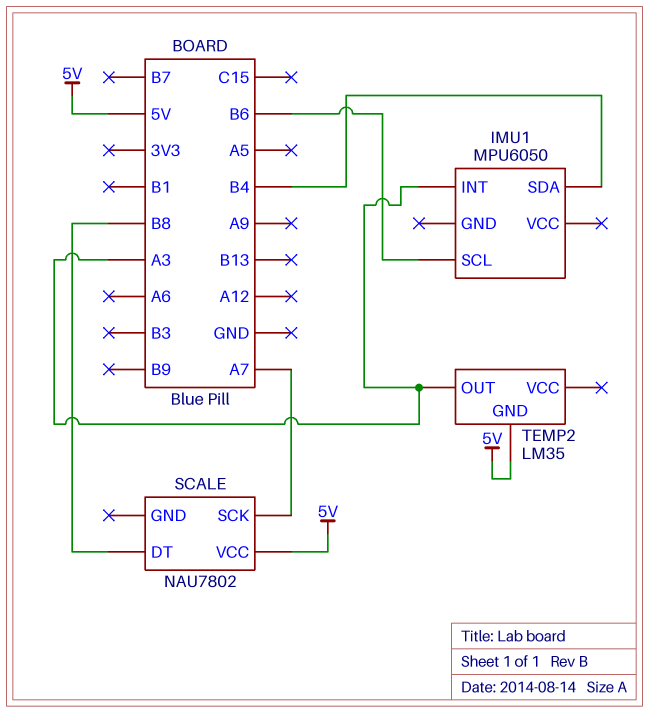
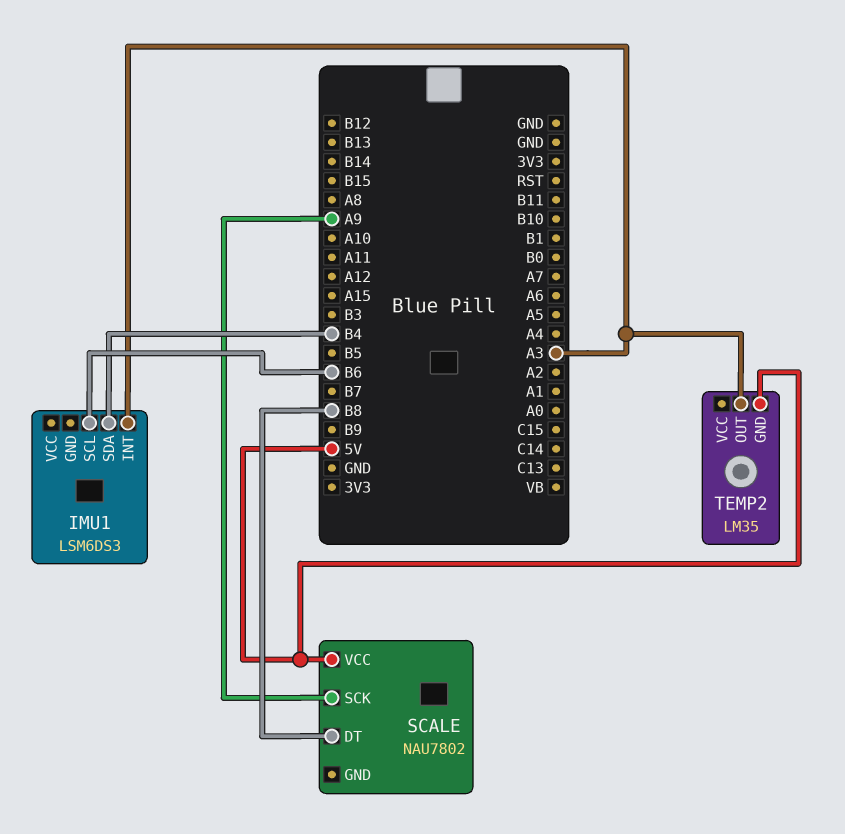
IMU1: MPU6050 -> LSM6DS3
SCALE pin SCK: A7 -> A9

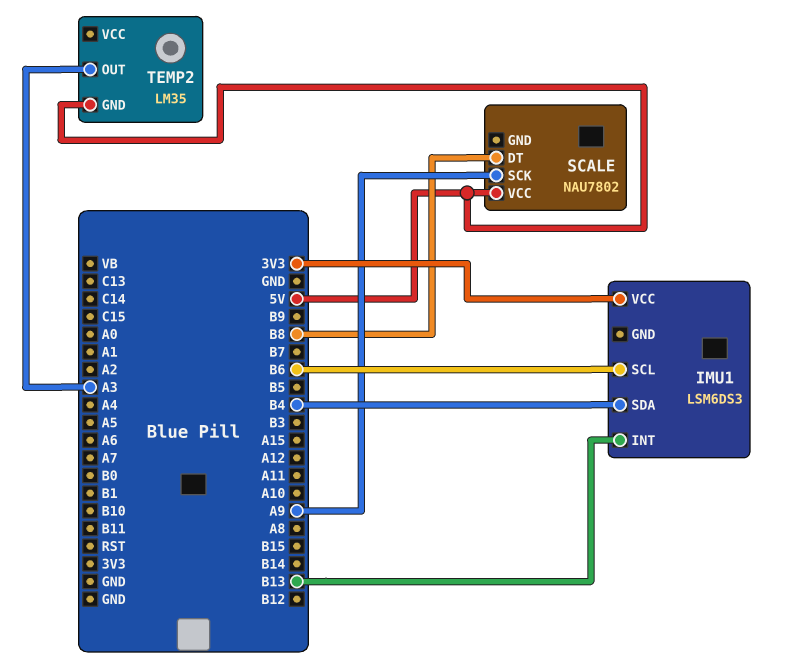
IMU1 pin INT: A3 -> B13
IMU1 pin VCC: none -> 3V3

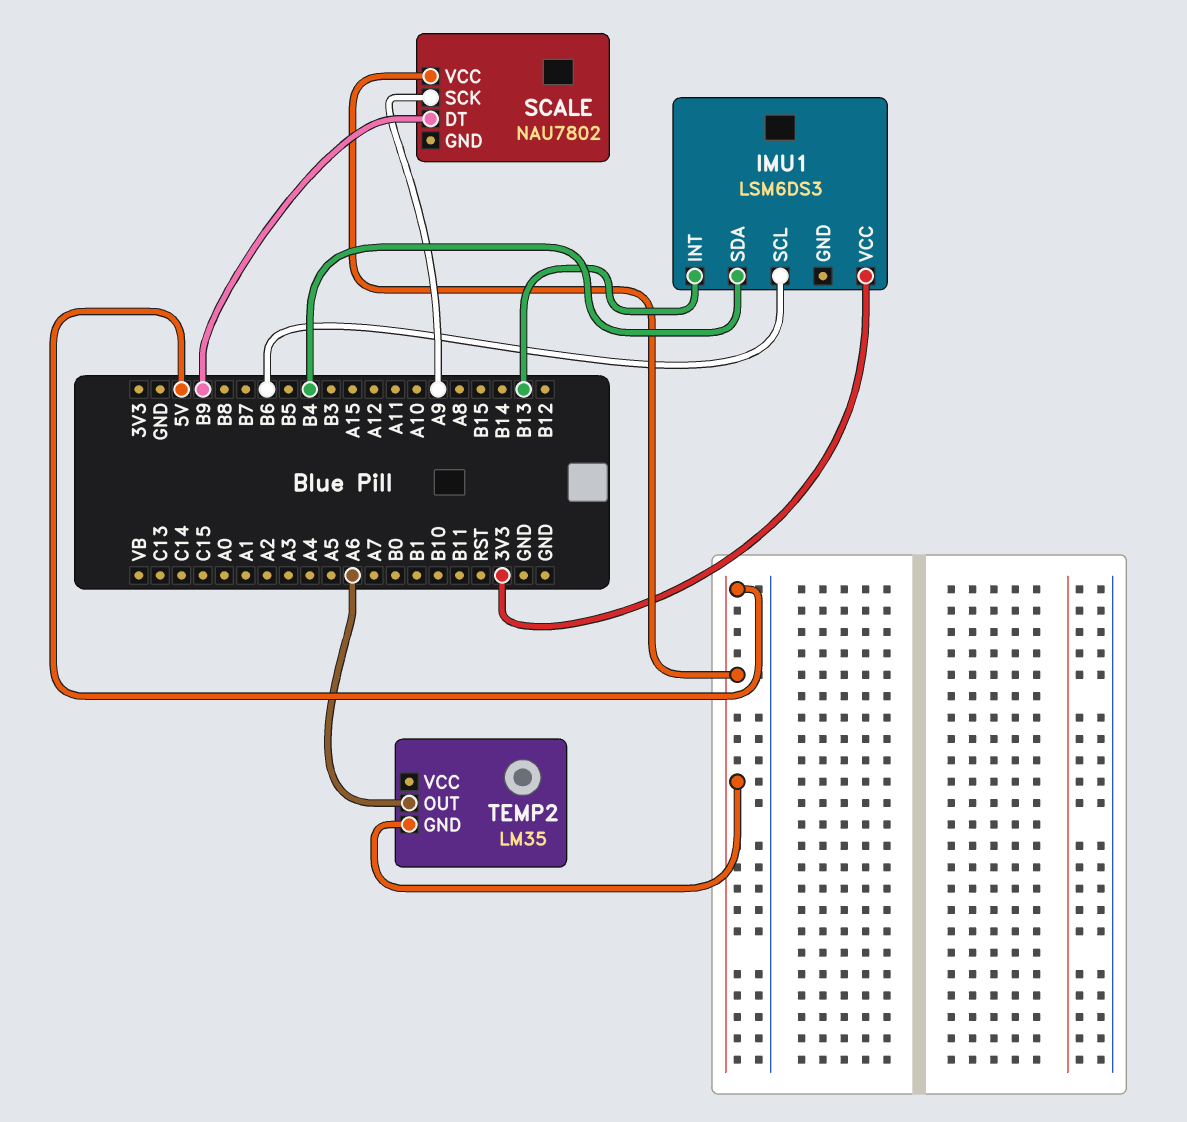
SCALE pin DT: B8 -> B9
TEMP2 pin OUT: A3 -> A6

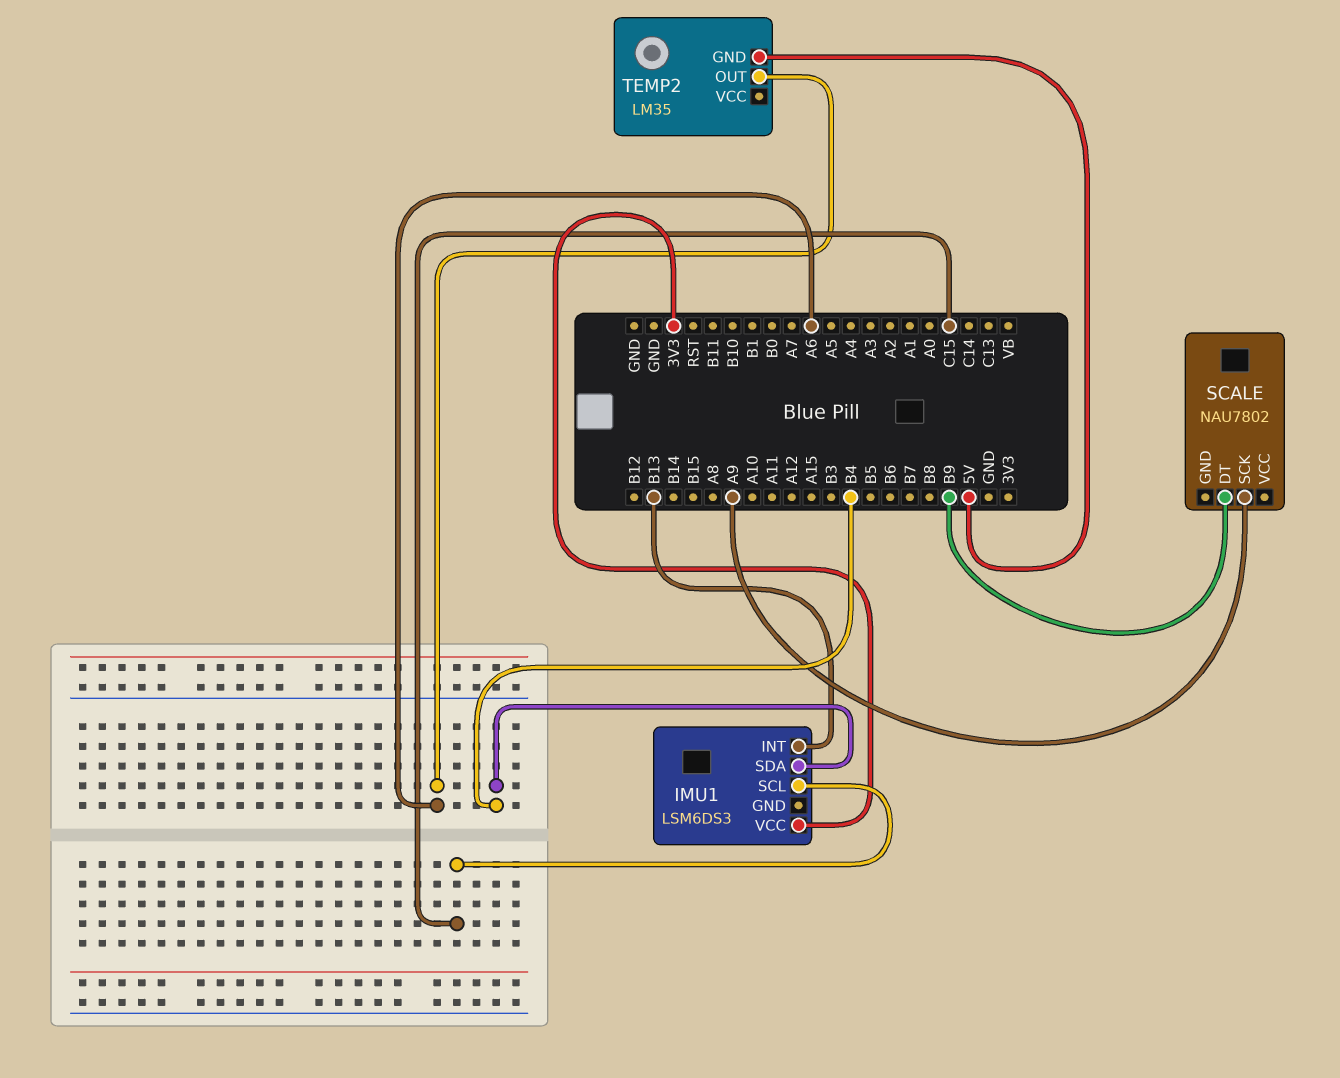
IMU1 pin SCL: B6 -> C15
SCALE pin VCC: 5V -> none

